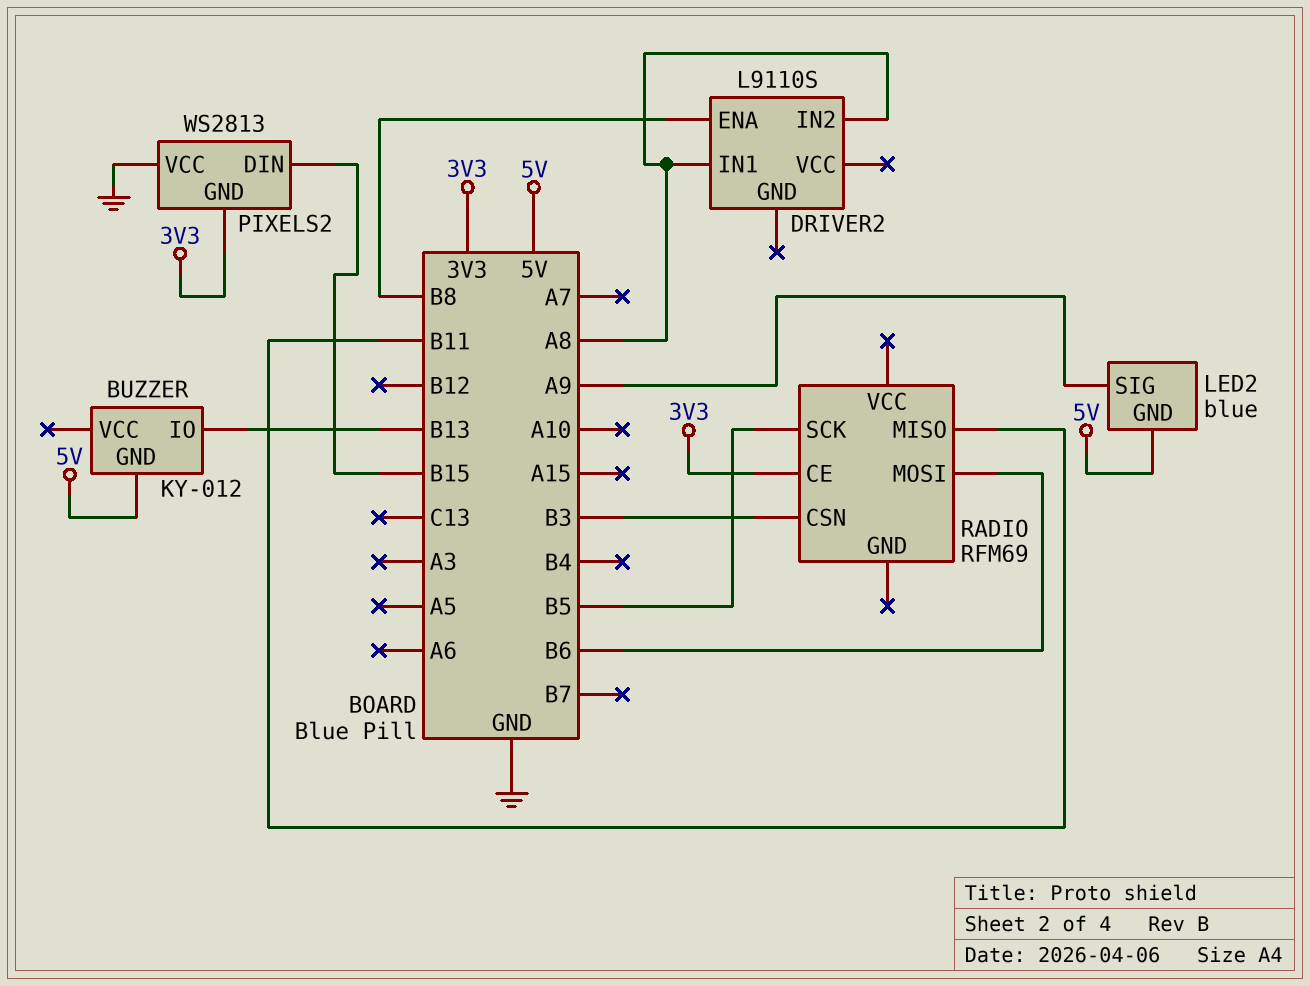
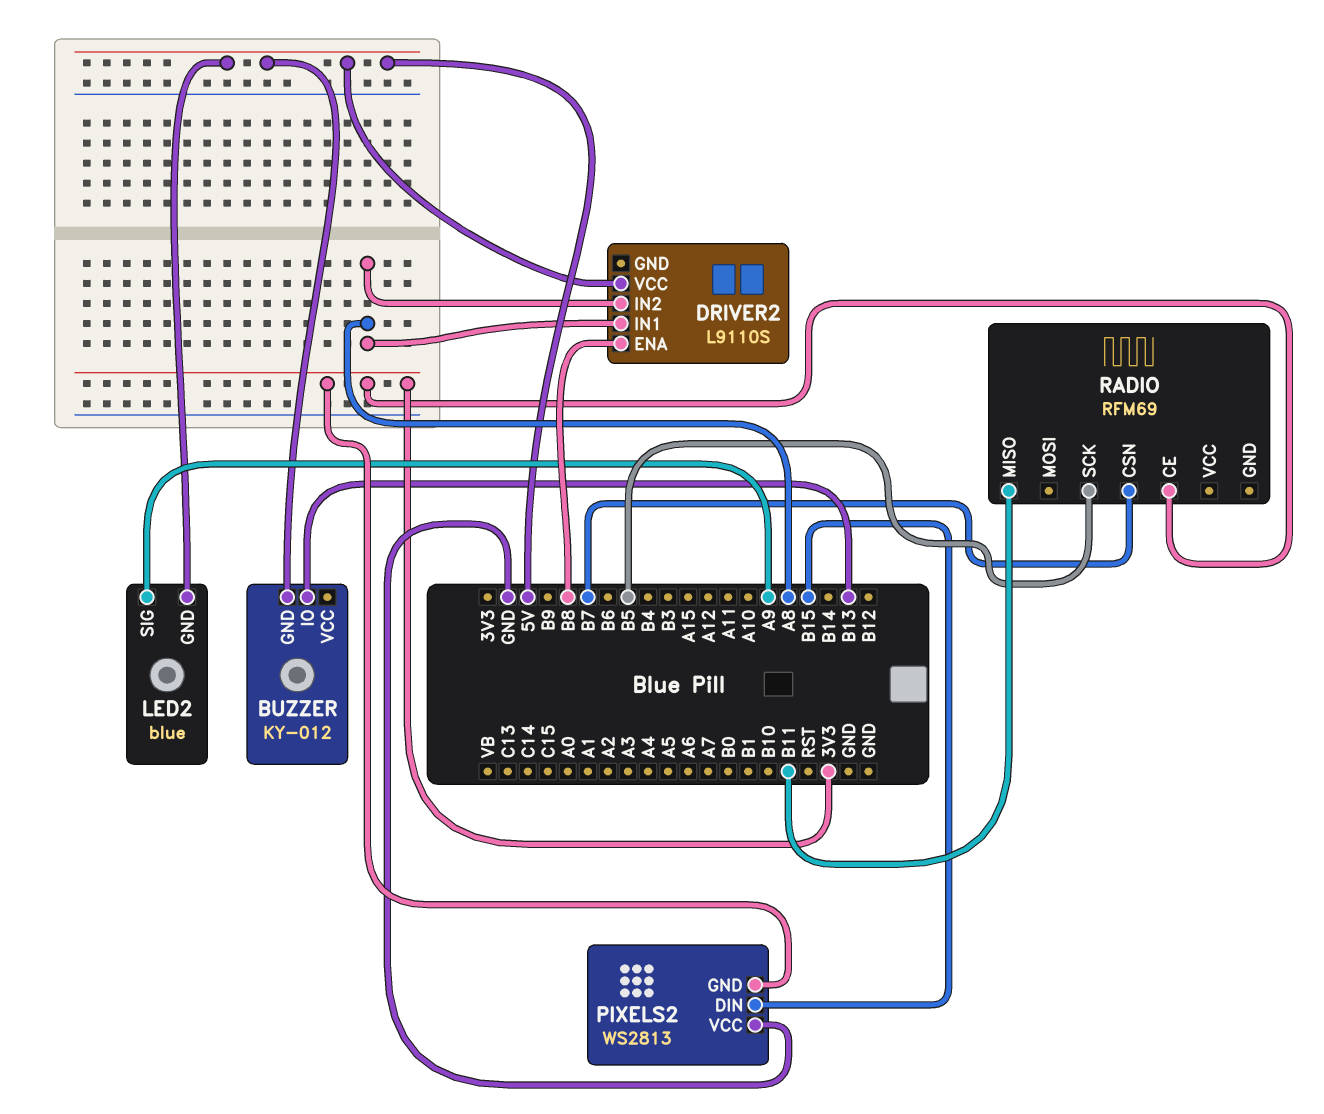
DRIVER2 pin VCC: none -> 5V
RADIO pin CSN: B3 -> B7
RADIO pin MOSI: B6 -> none

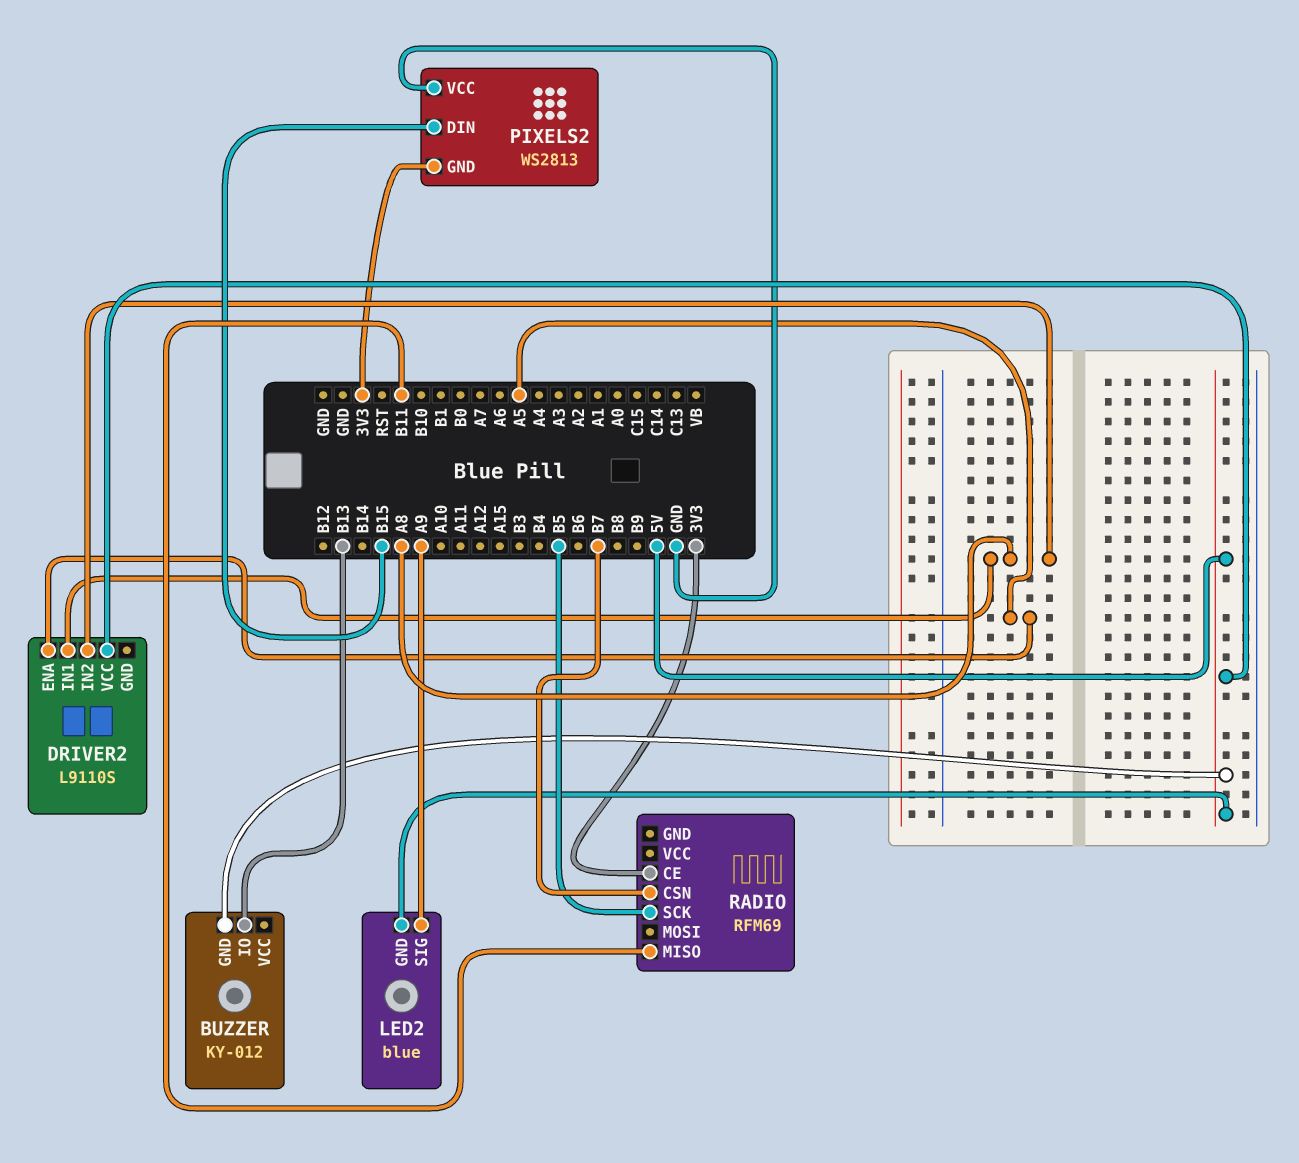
DRIVER2 pin ENA: B8 -> A5

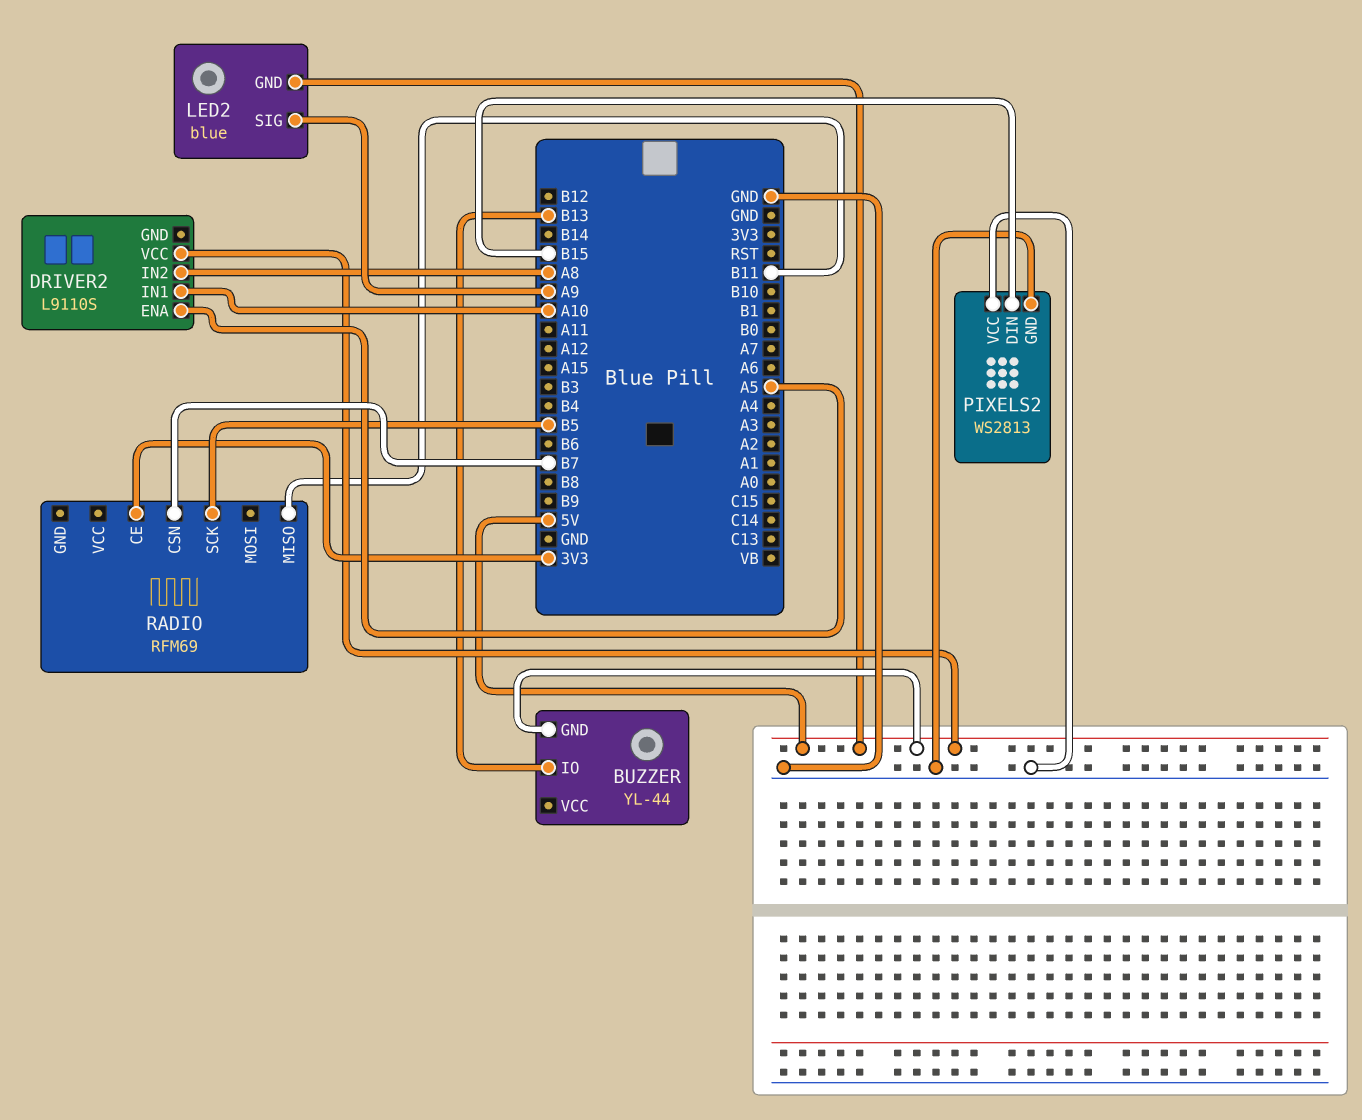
BUZZER: KY-012 -> YL-44
DRIVER2 pin IN1: A8 -> A10
PIXELS2 pin GND: 3V3 -> GND

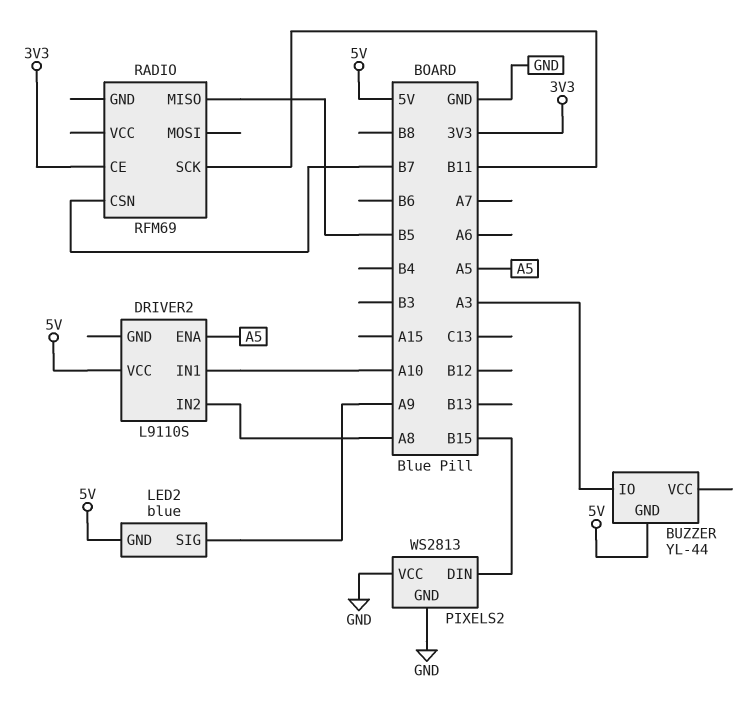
BUZZER pin IO: B13 -> A3
RADIO pin MISO: B11 -> B5
RADIO pin SCK: B5 -> B11

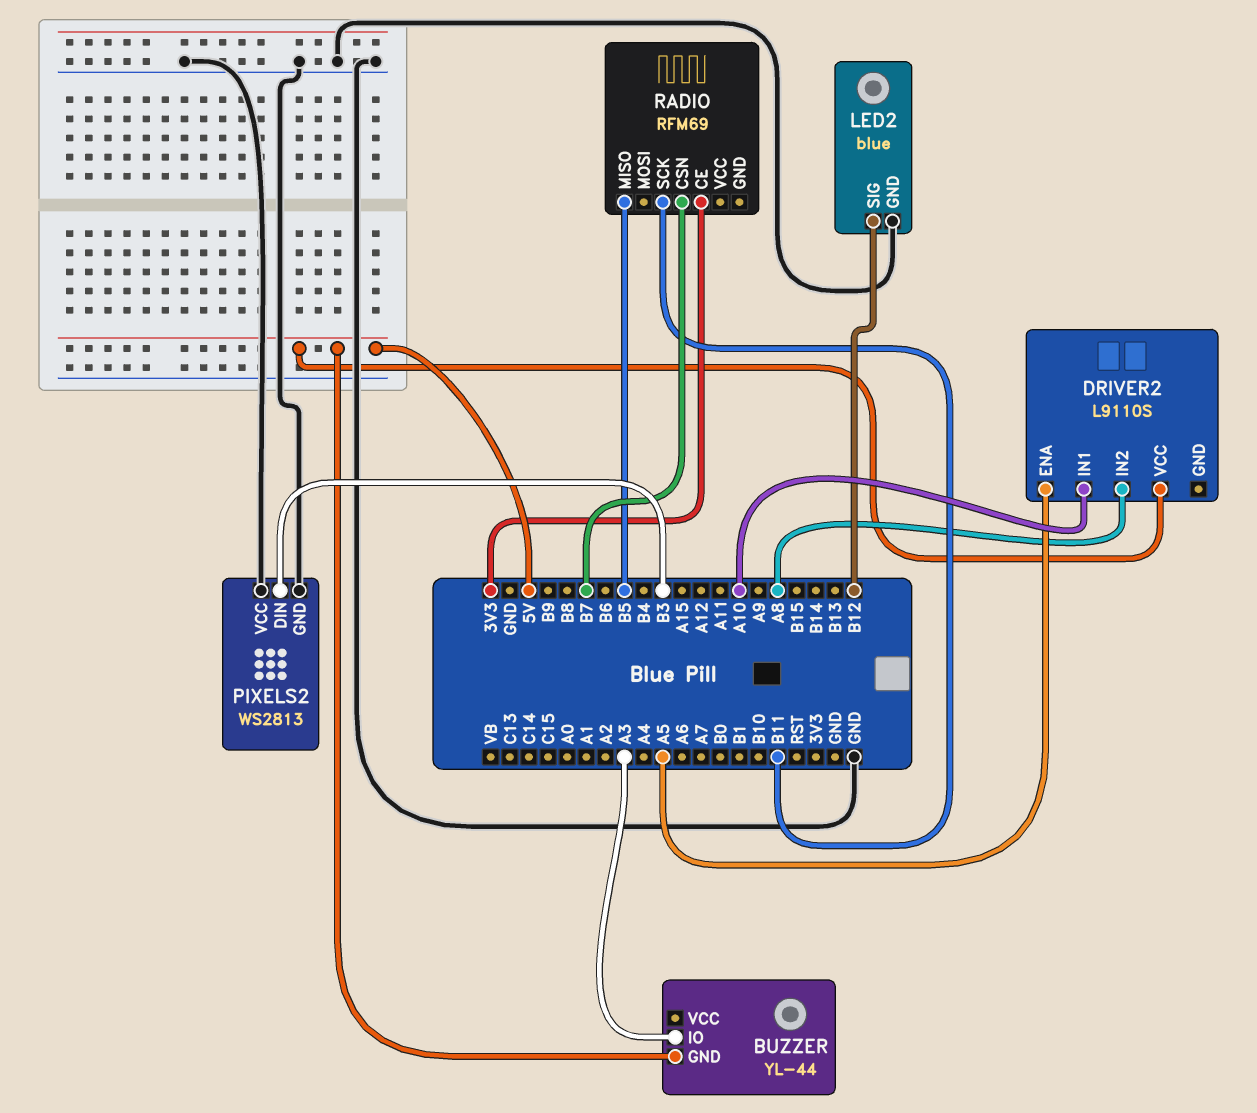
LED2 pin GND: 5V -> GND
LED2 pin SIG: A9 -> B12
PIXELS2 pin DIN: B15 -> B3

